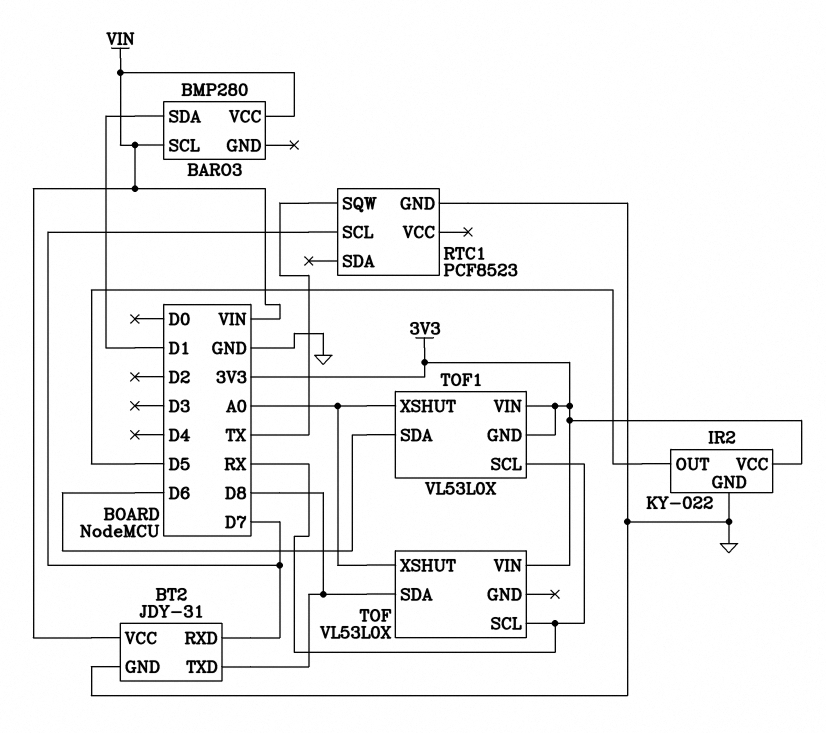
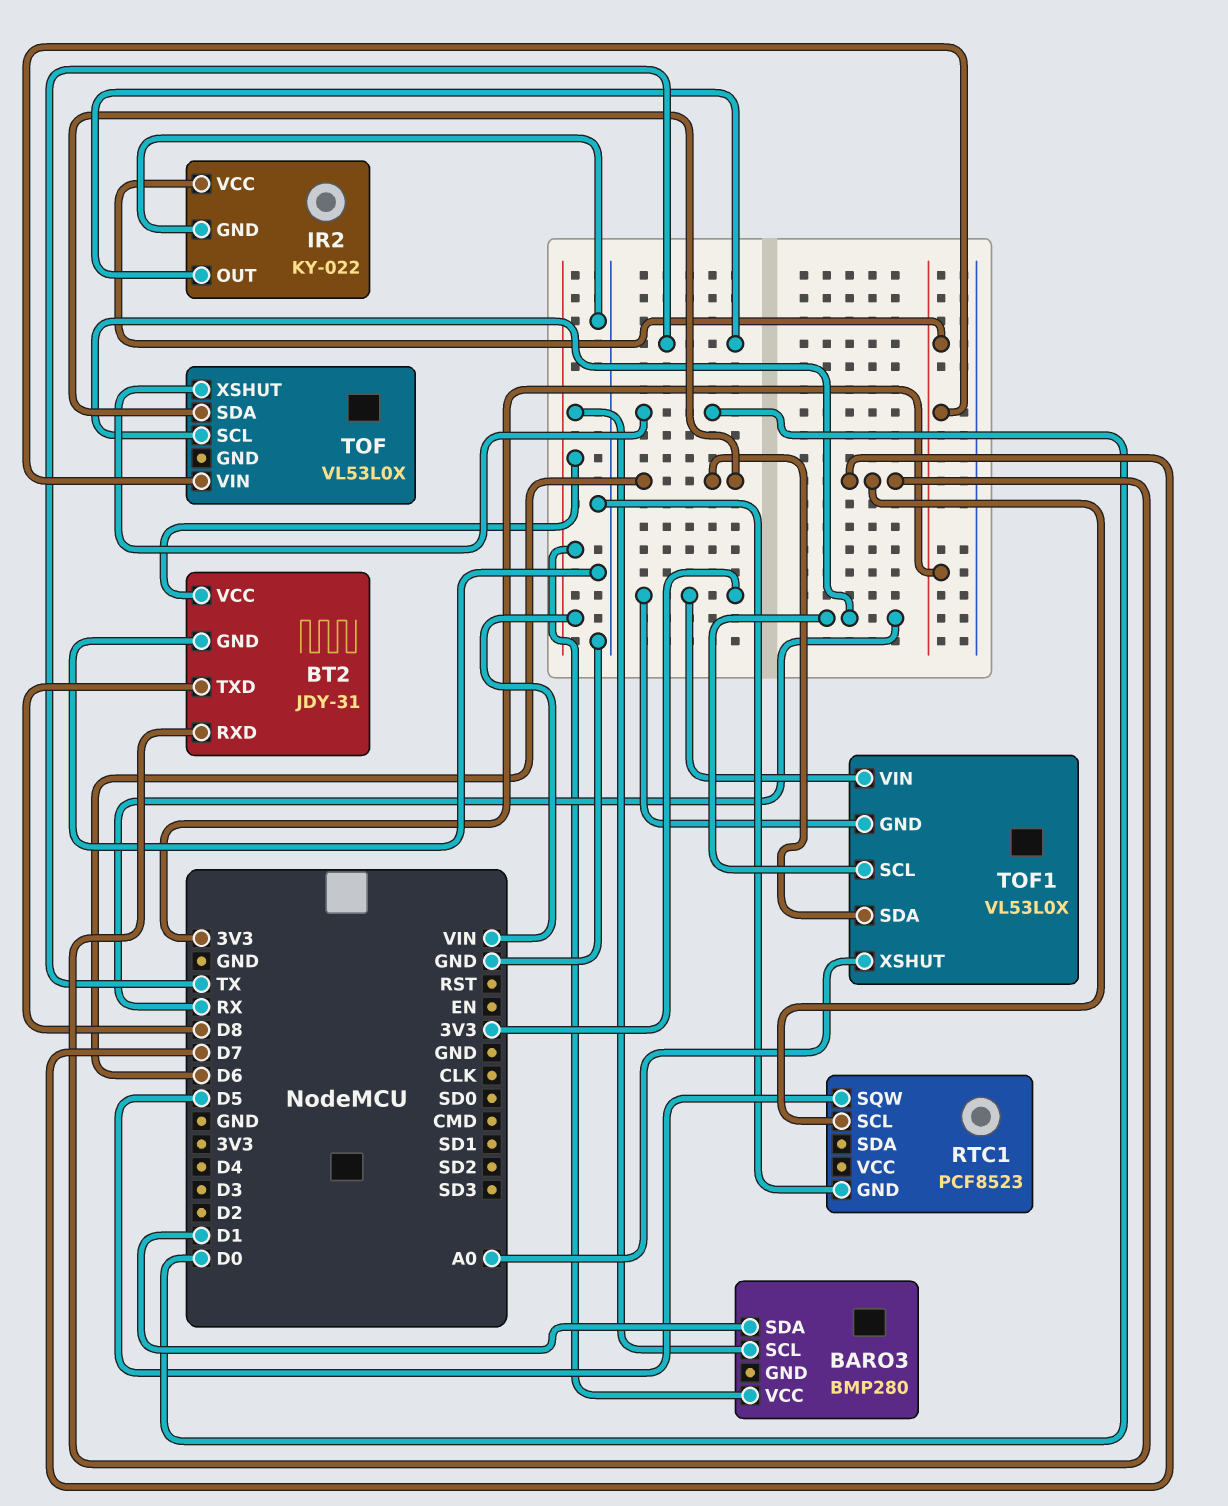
IR2 pin OUT: D5 -> TX
RTC1 pin SQW: TX -> D5
TOF pin SDA: D8 -> D6
TOF pin XSHUT: A0 -> D0

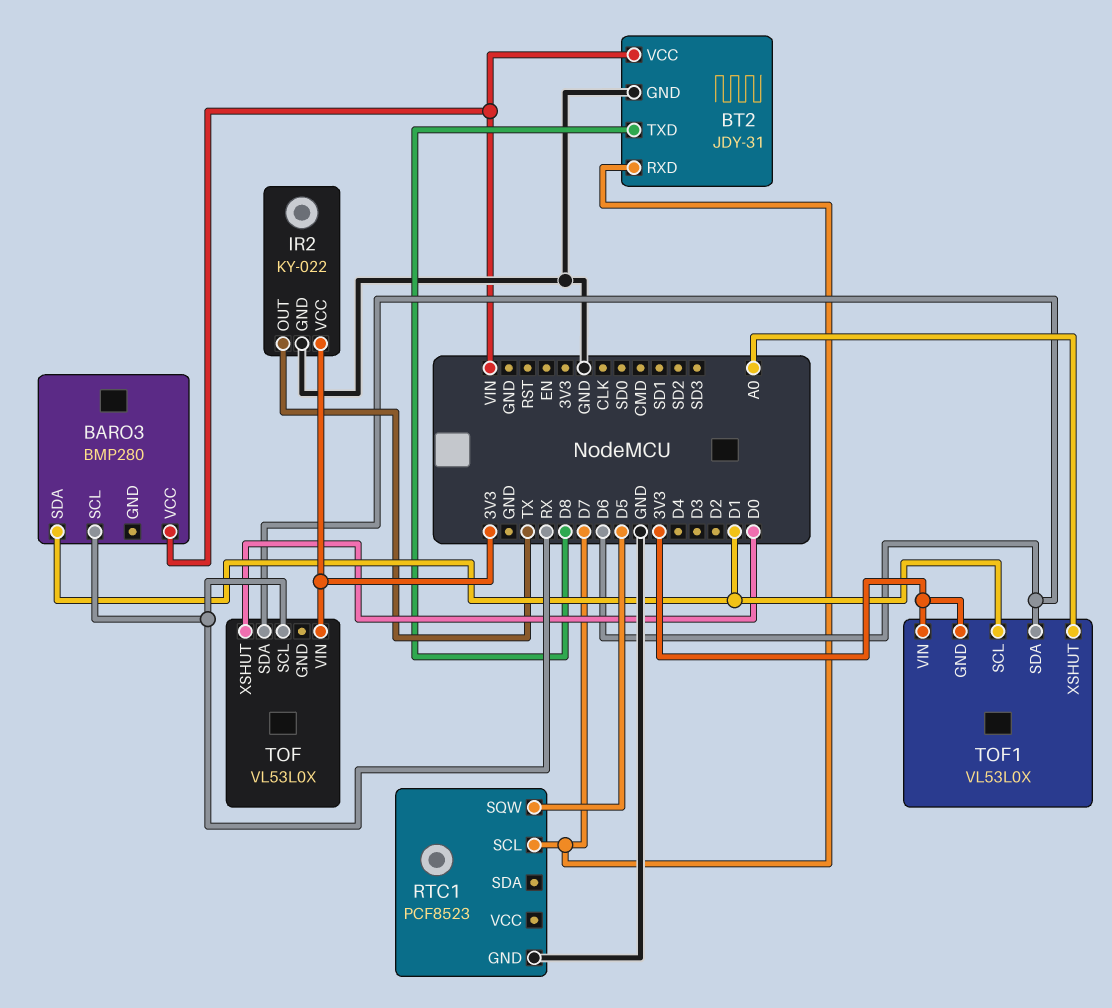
BARO3 pin SCL: VIN -> RX
TOF1 pin SCL: RX -> D1

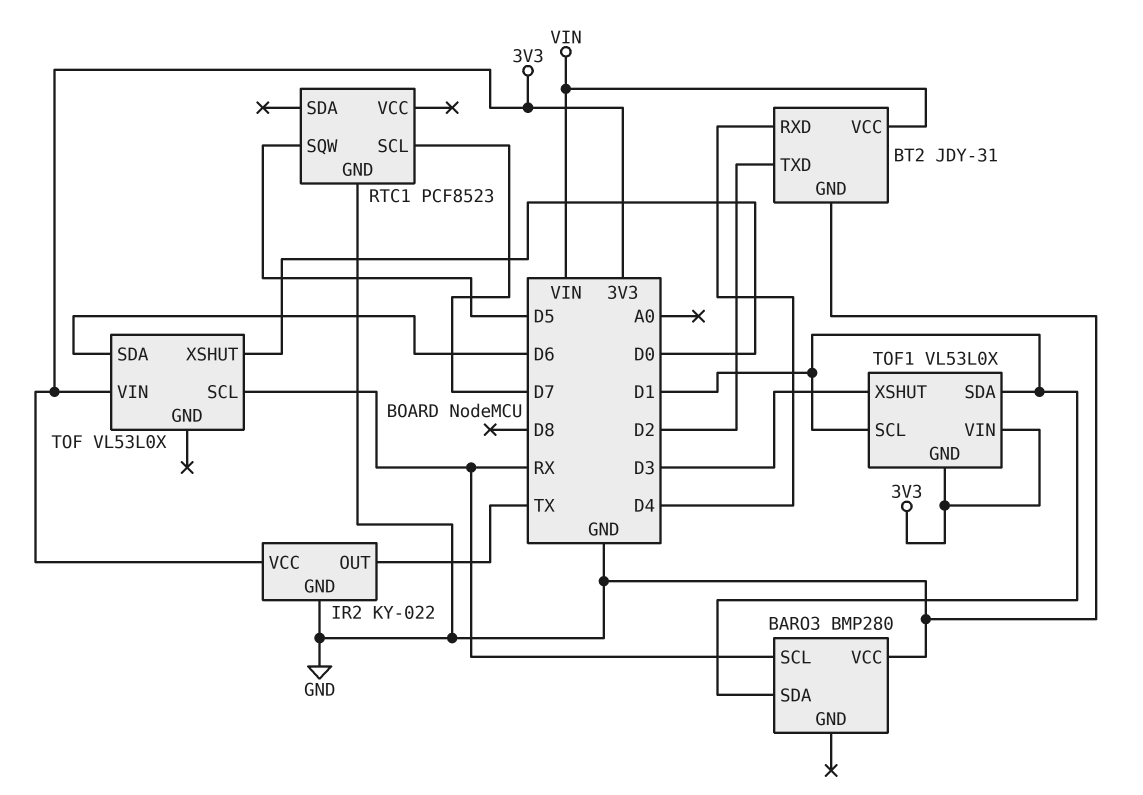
BARO3 pin VCC: VIN -> GND
BT2 pin RXD: D7 -> D4
BT2 pin TXD: D8 -> D2
TOF1 pin SDA: D6 -> D1
TOF1 pin XSHUT: A0 -> D3

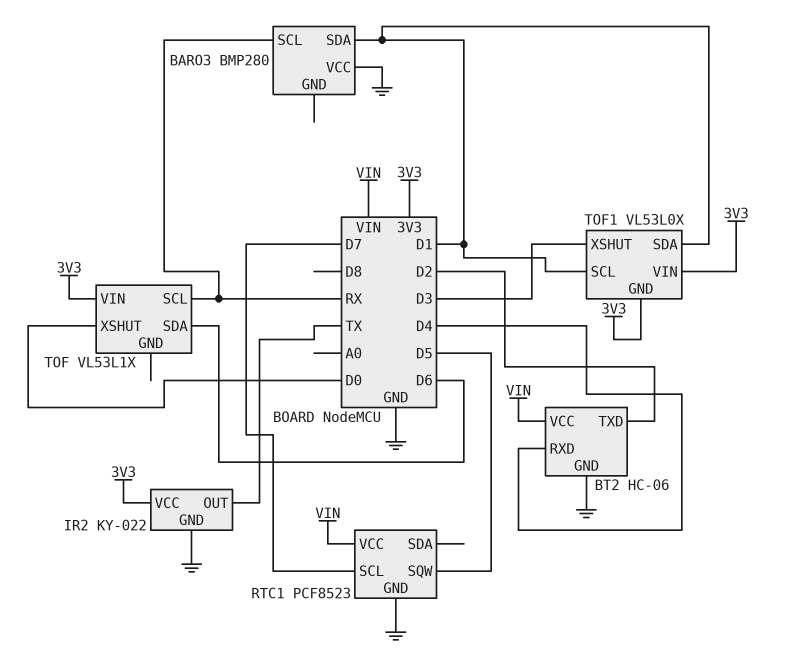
BT2: JDY-31 -> HC-06
RTC1 pin VCC: none -> VIN
TOF: VL53L0X -> VL53L1X

